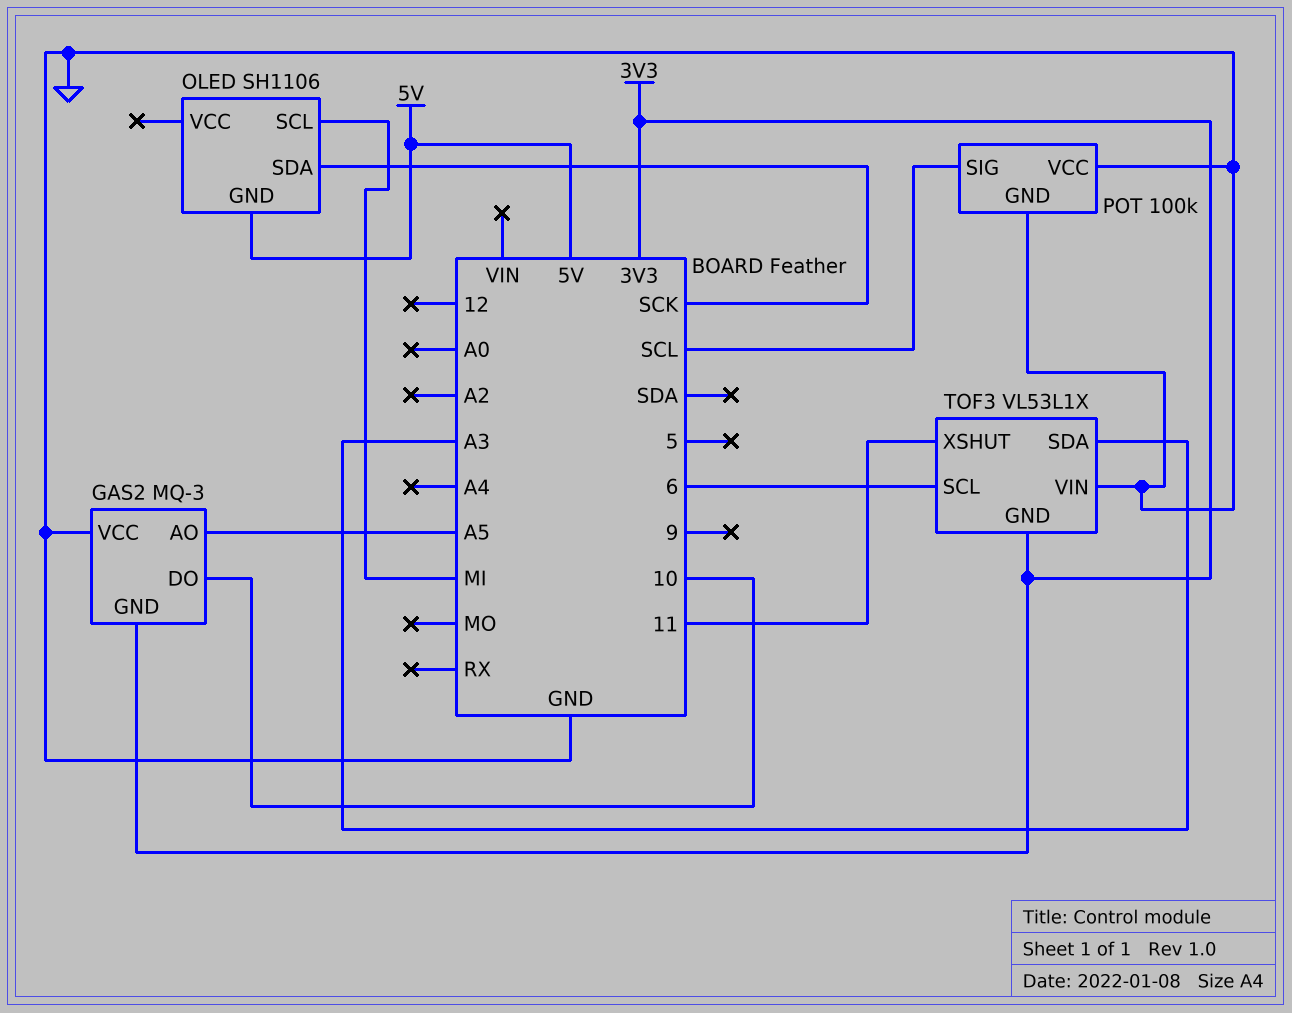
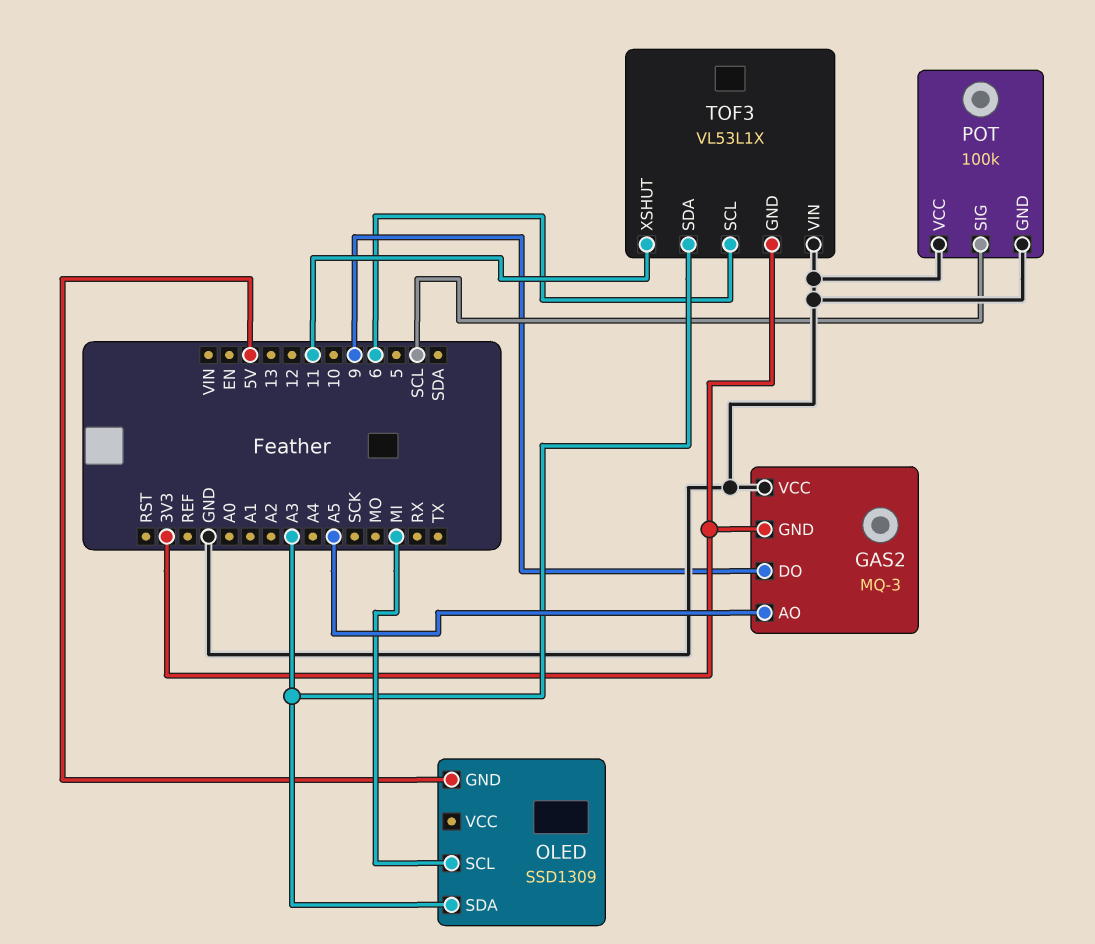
GAS2 pin DO: 10 -> 9
OLED: SH1106 -> SSD1309
OLED pin SDA: SCK -> A3

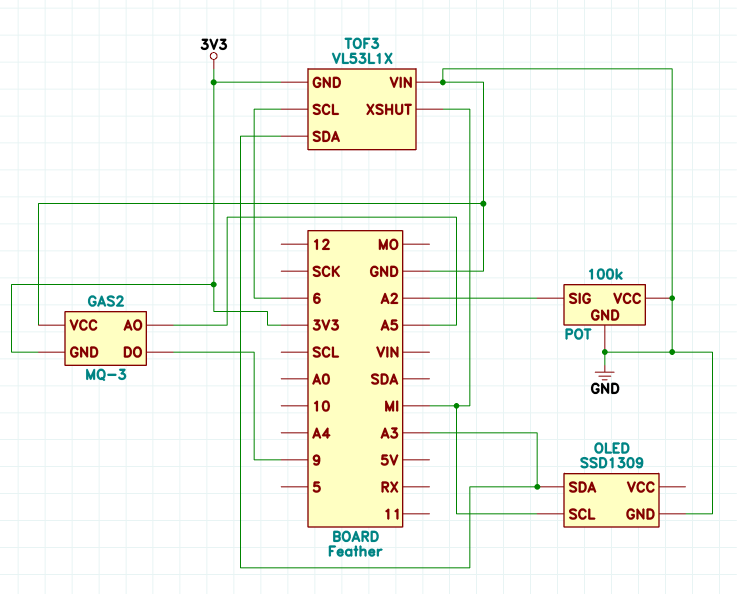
OLED pin GND: 5V -> GND
POT pin SIG: SCL -> A2
TOF3 pin XSHUT: 11 -> MI

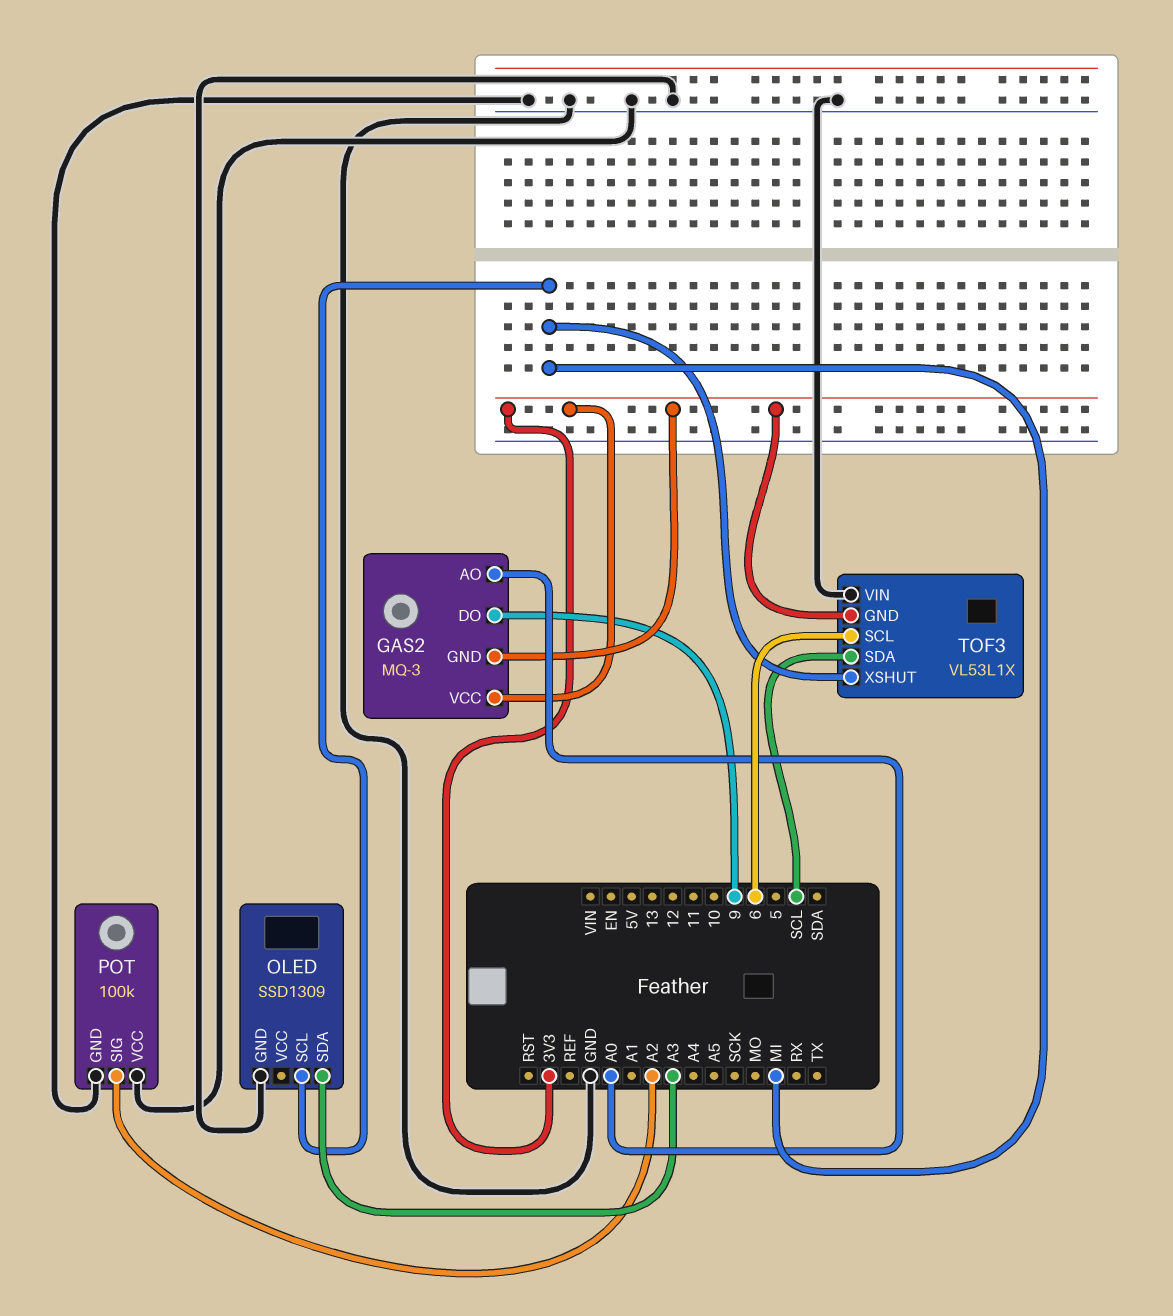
GAS2 pin AO: A5 -> A0
GAS2 pin VCC: GND -> 3V3
TOF3 pin SDA: A3 -> SCL

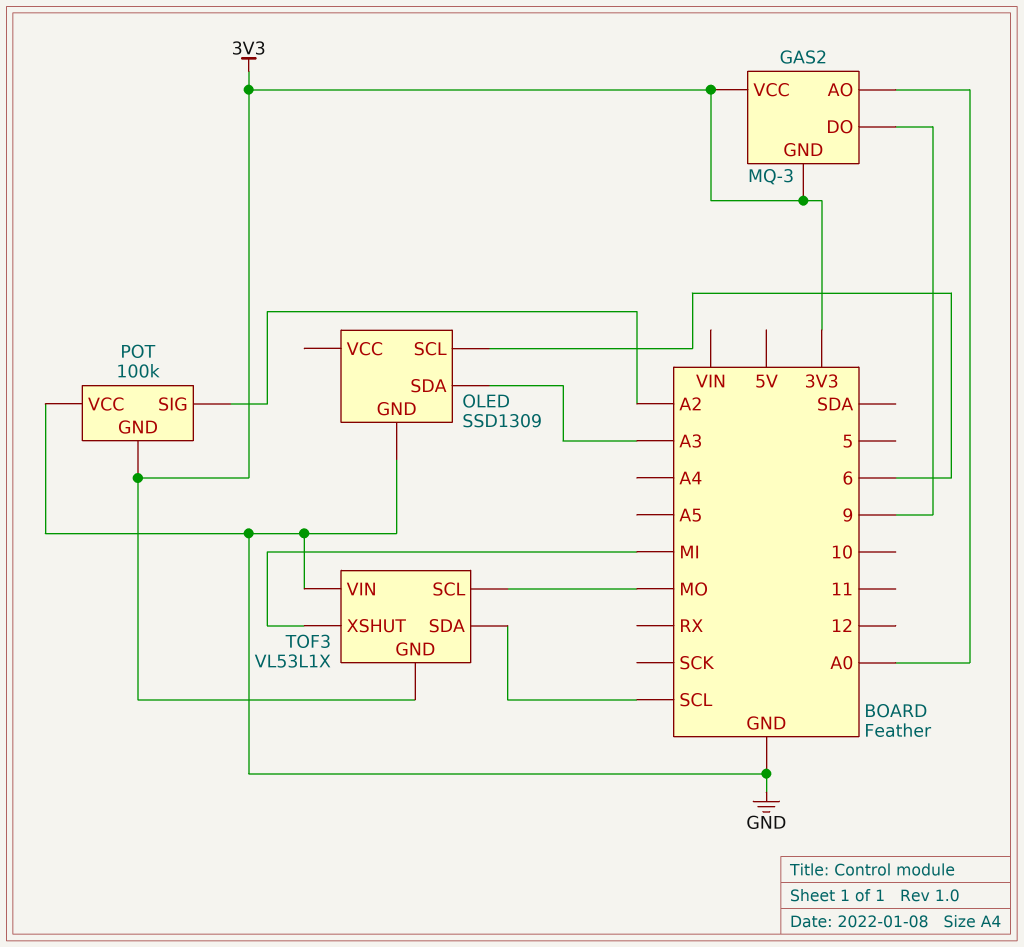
OLED pin SCL: MI -> 6
POT pin GND: GND -> 3V3
TOF3 pin SCL: 6 -> MO

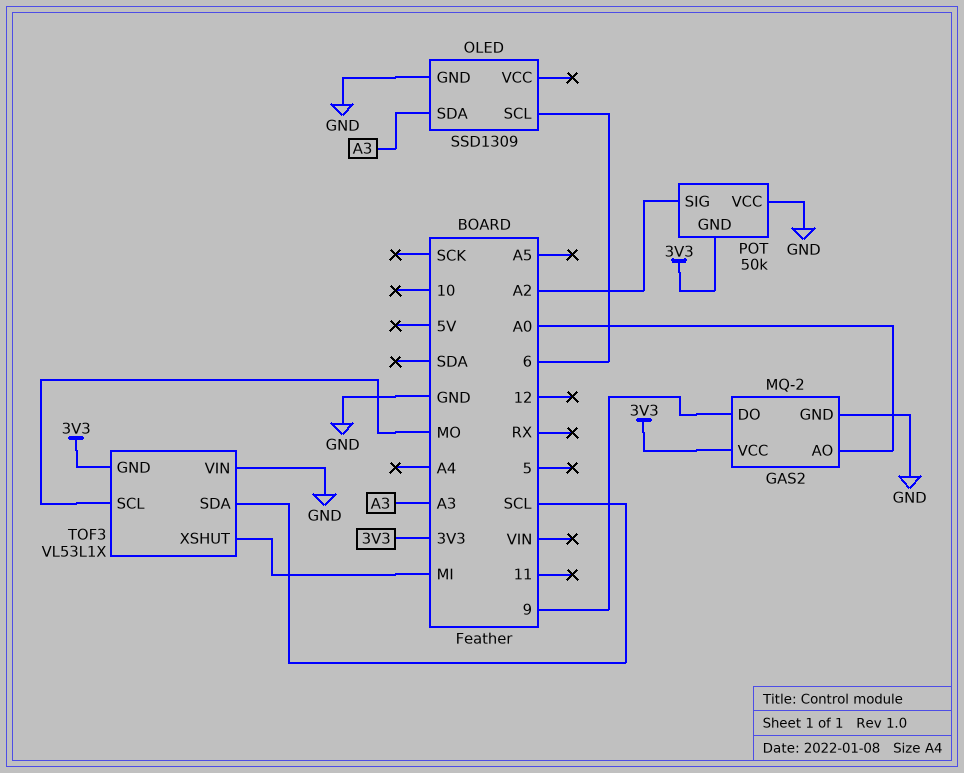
GAS2: MQ-3 -> MQ-2
GAS2 pin GND: 3V3 -> GND
POT: 100k -> 50k

